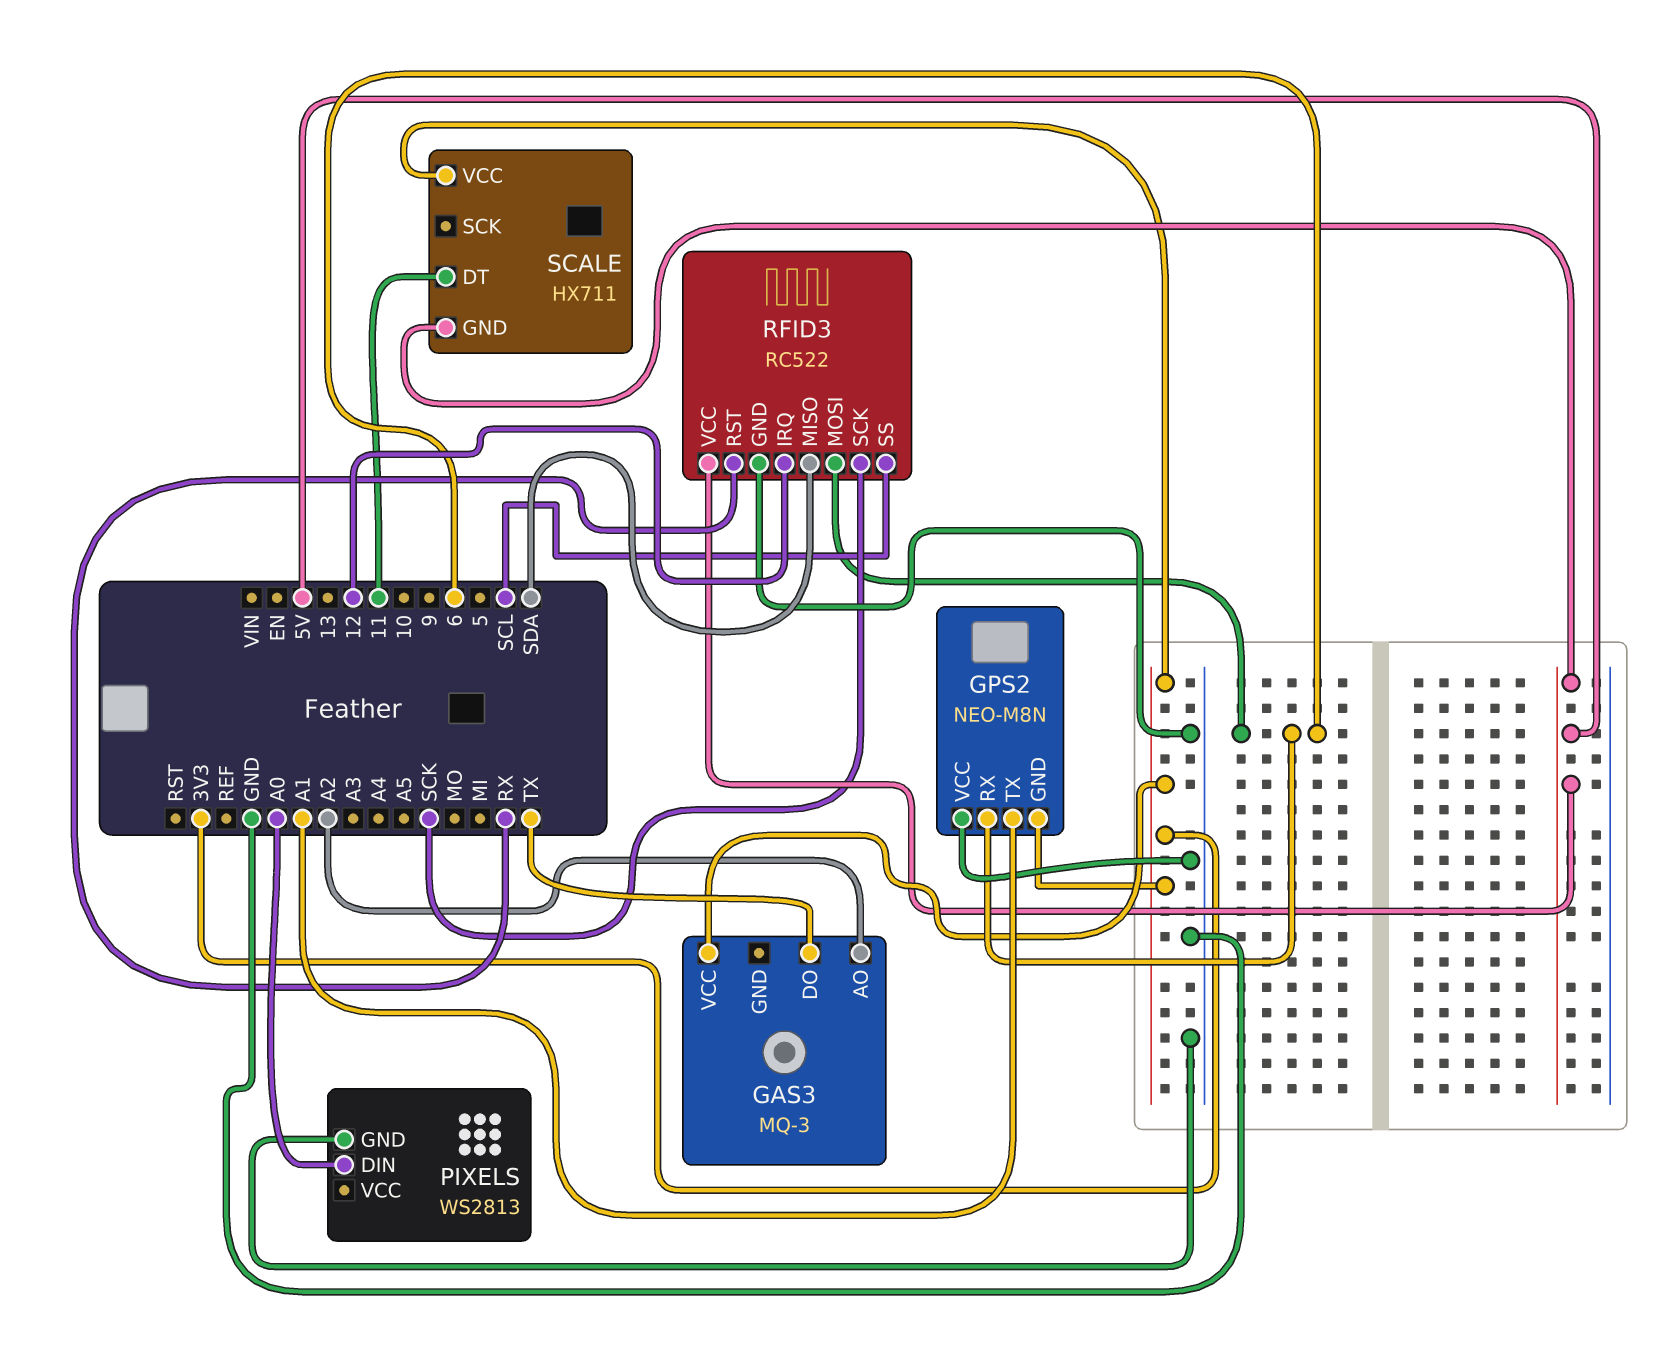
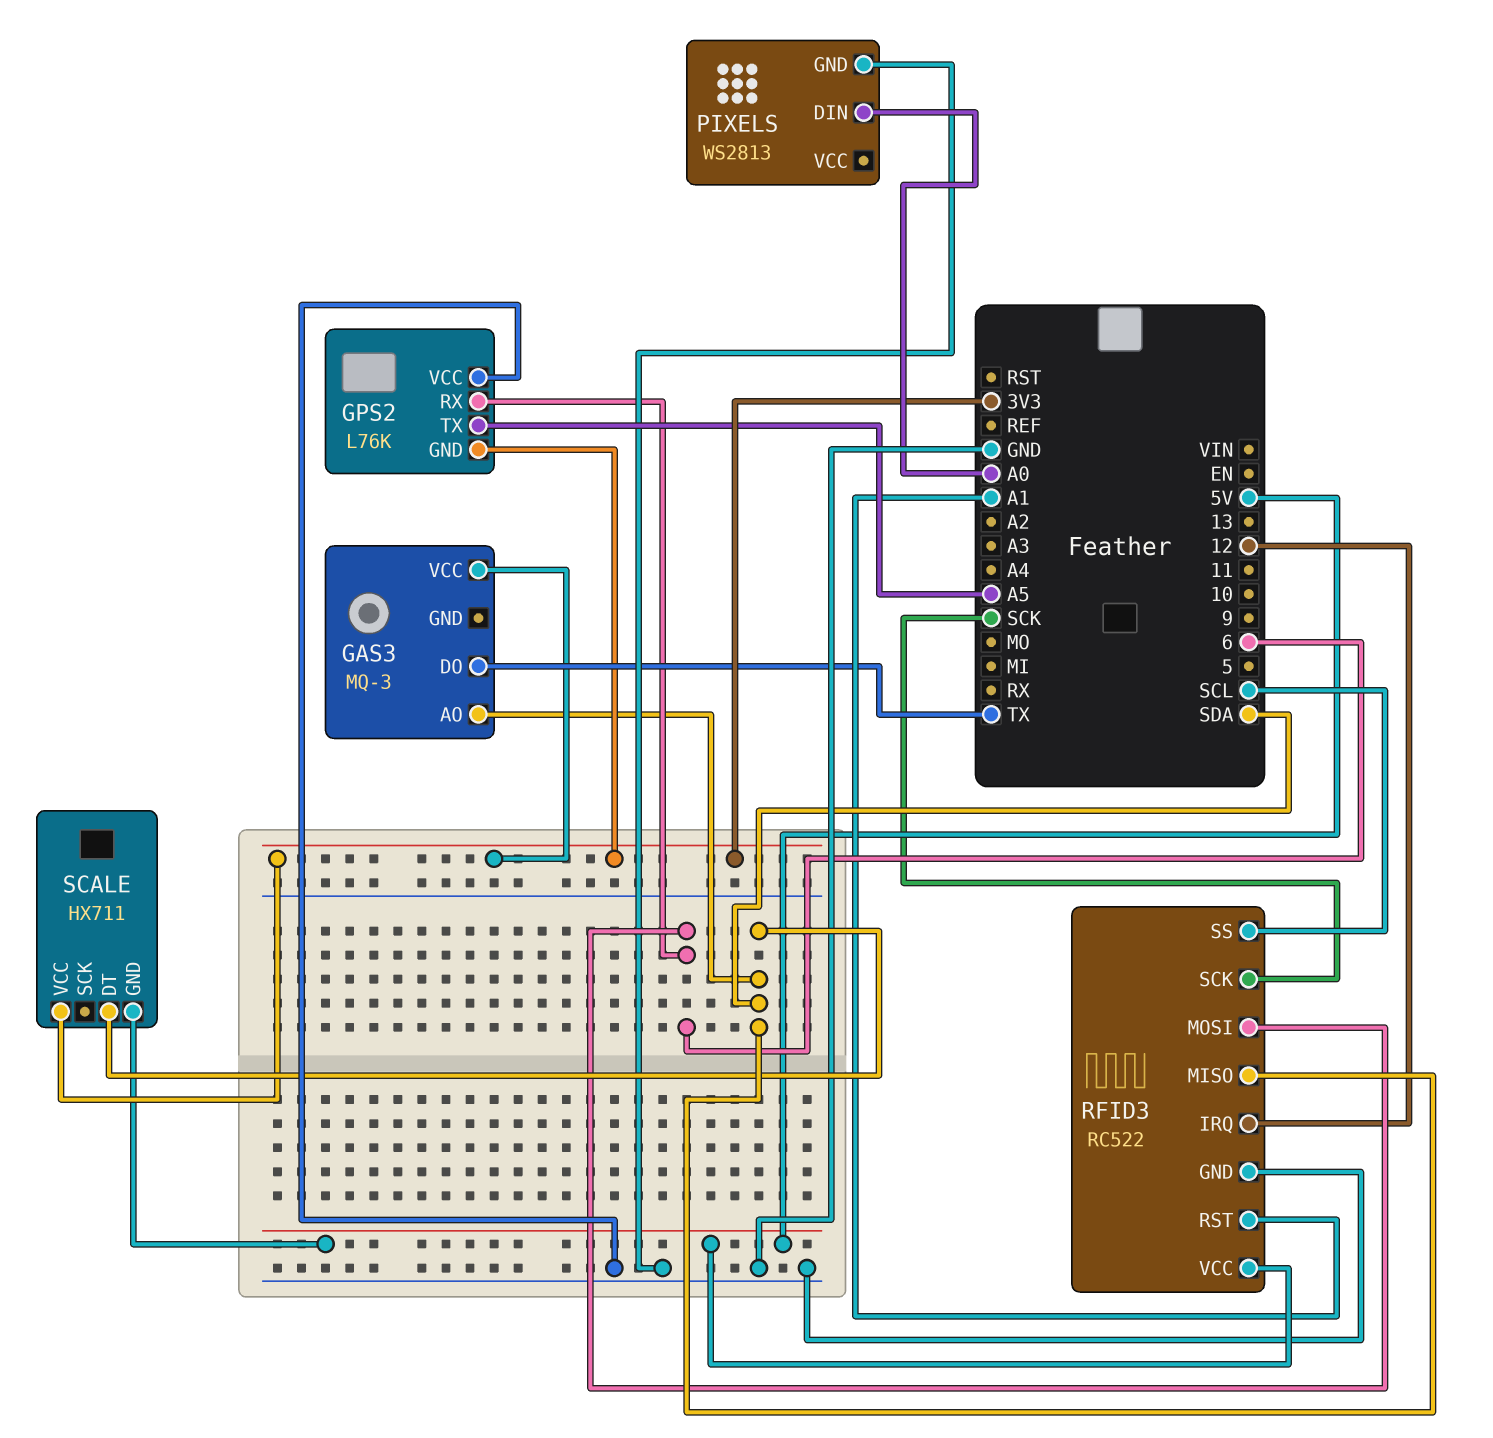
GAS3 pin AO: A2 -> SDA
GPS2: NEO-M8N -> L76K
GPS2 pin TX: A1 -> A5
RFID3 pin RST: RX -> A1
SCALE pin DT: 11 -> SDA

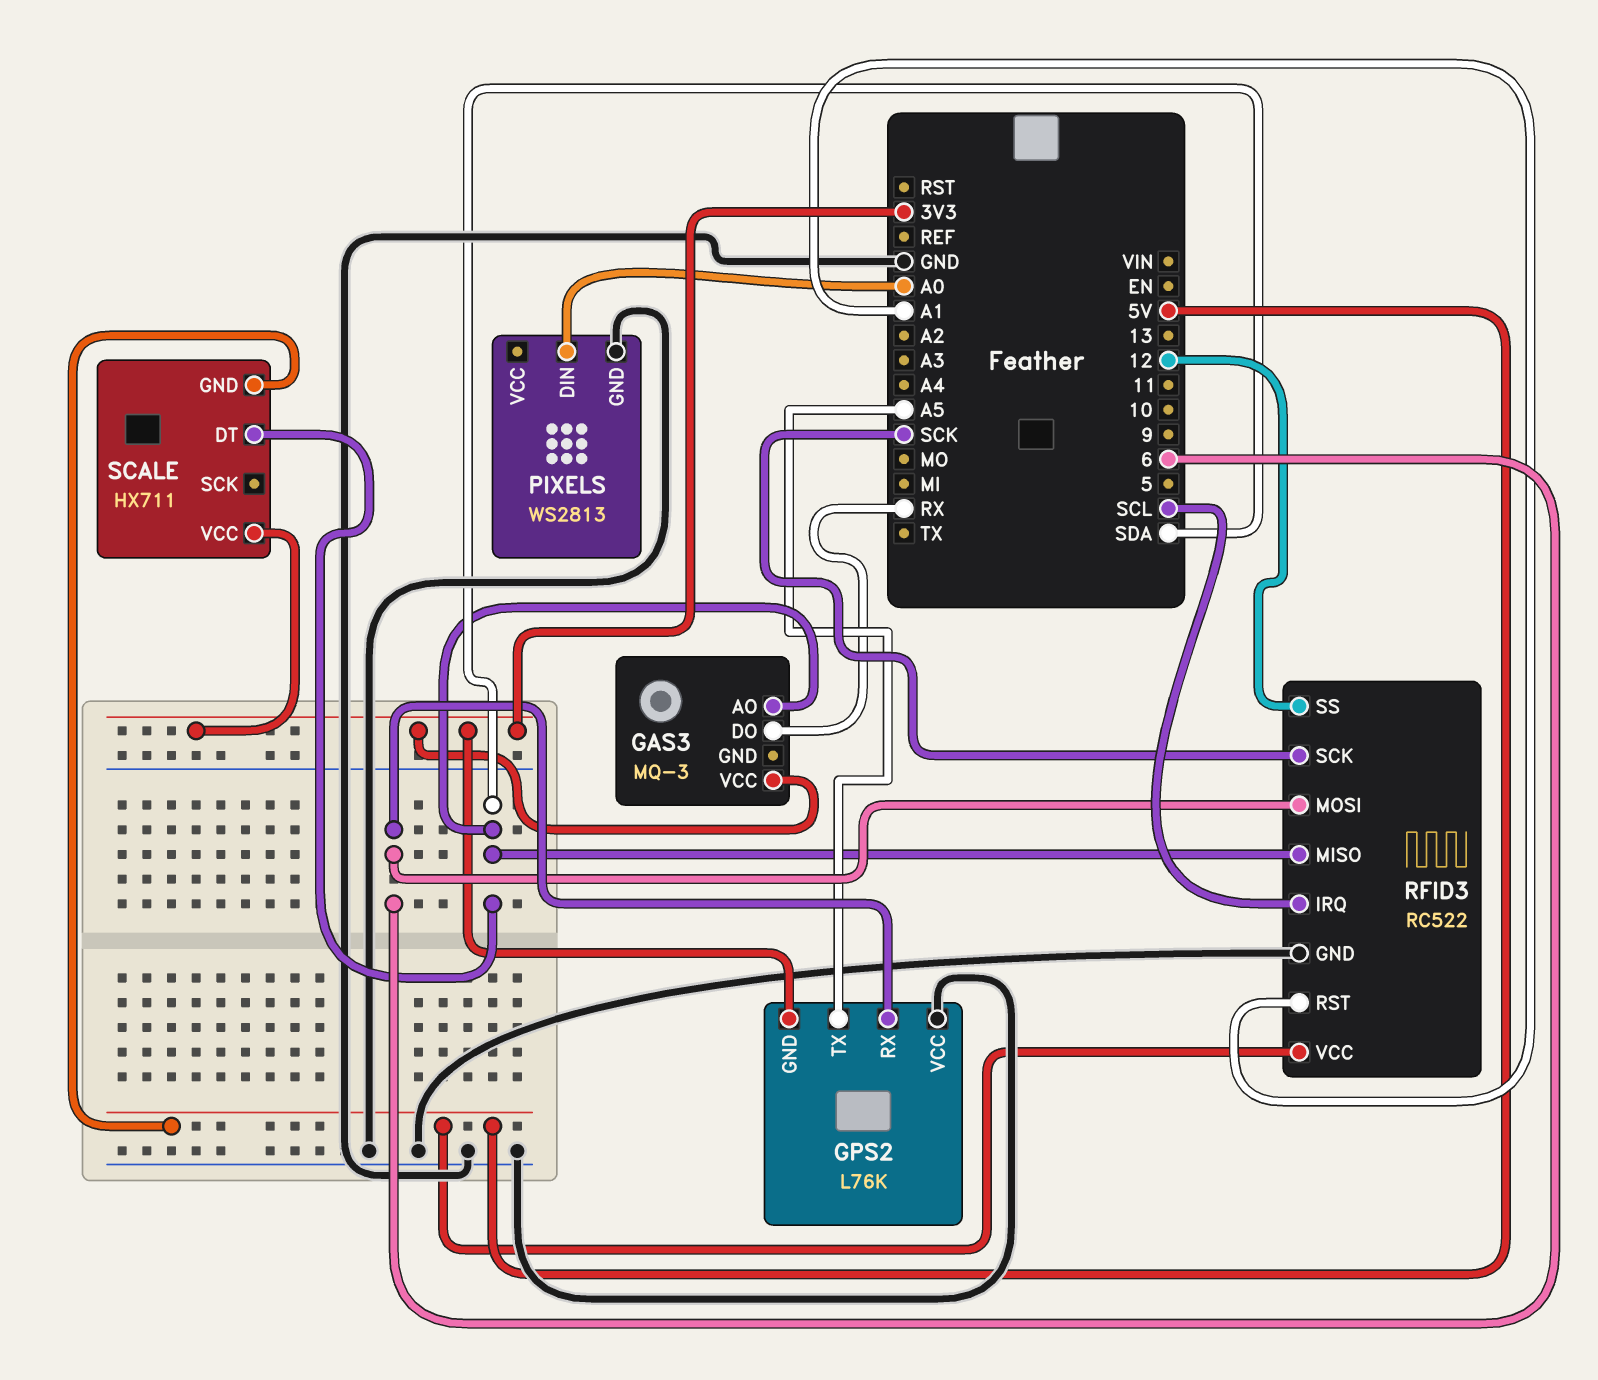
GAS3 pin DO: TX -> RX
RFID3 pin IRQ: 12 -> SCL
RFID3 pin SS: SCL -> 12

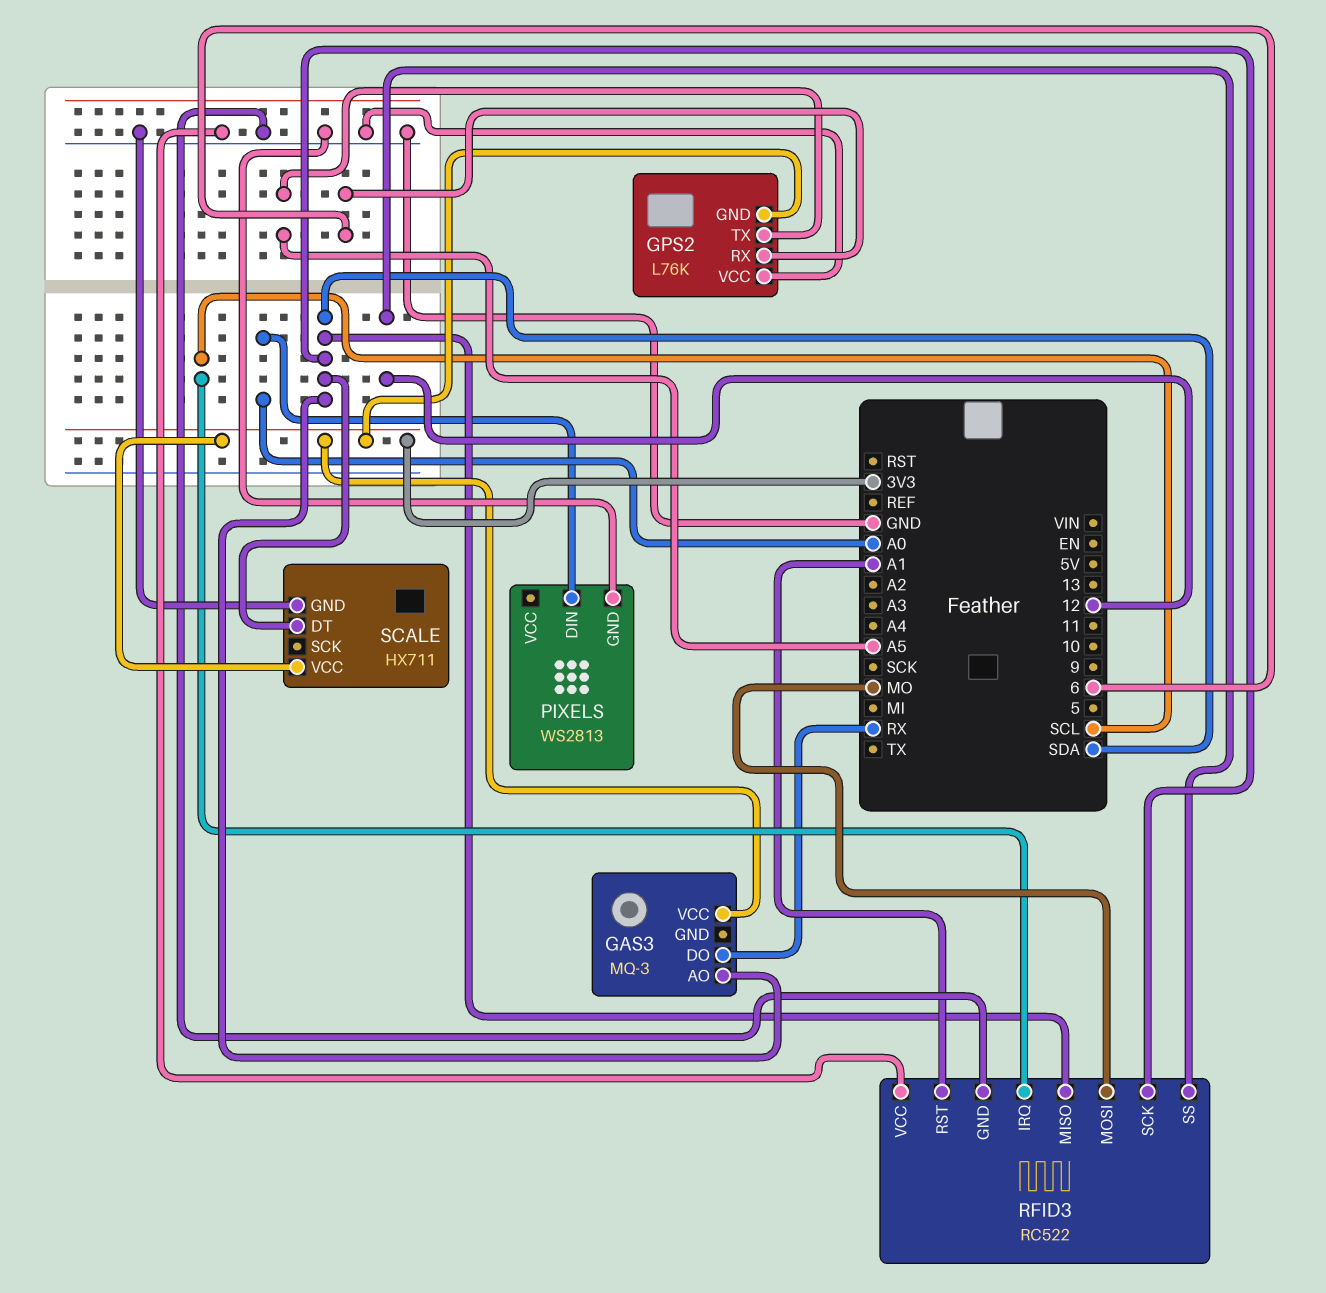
RFID3 pin MOSI: 6 -> MO
RFID3 pin SCK: SCK -> SDA
RFID3 pin VCC: 5V -> GND
SCALE pin GND: 5V -> GND

